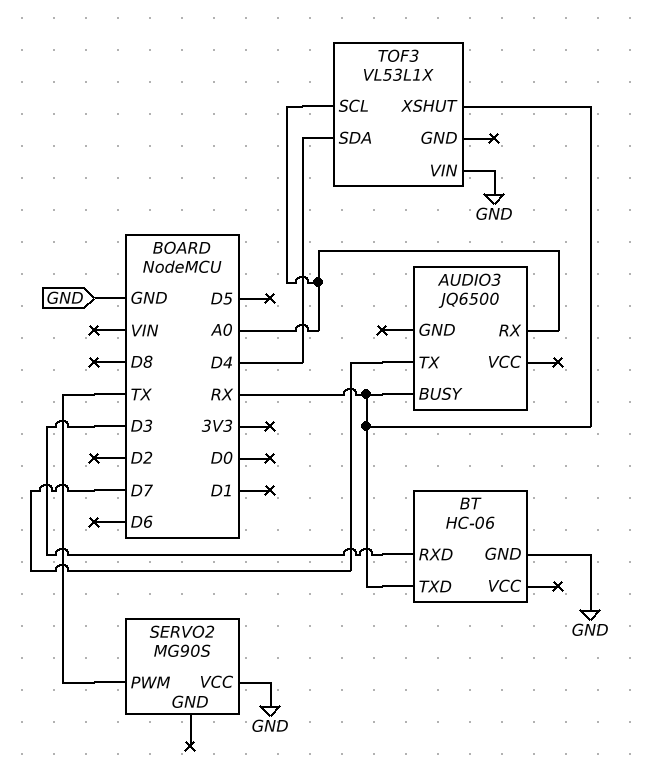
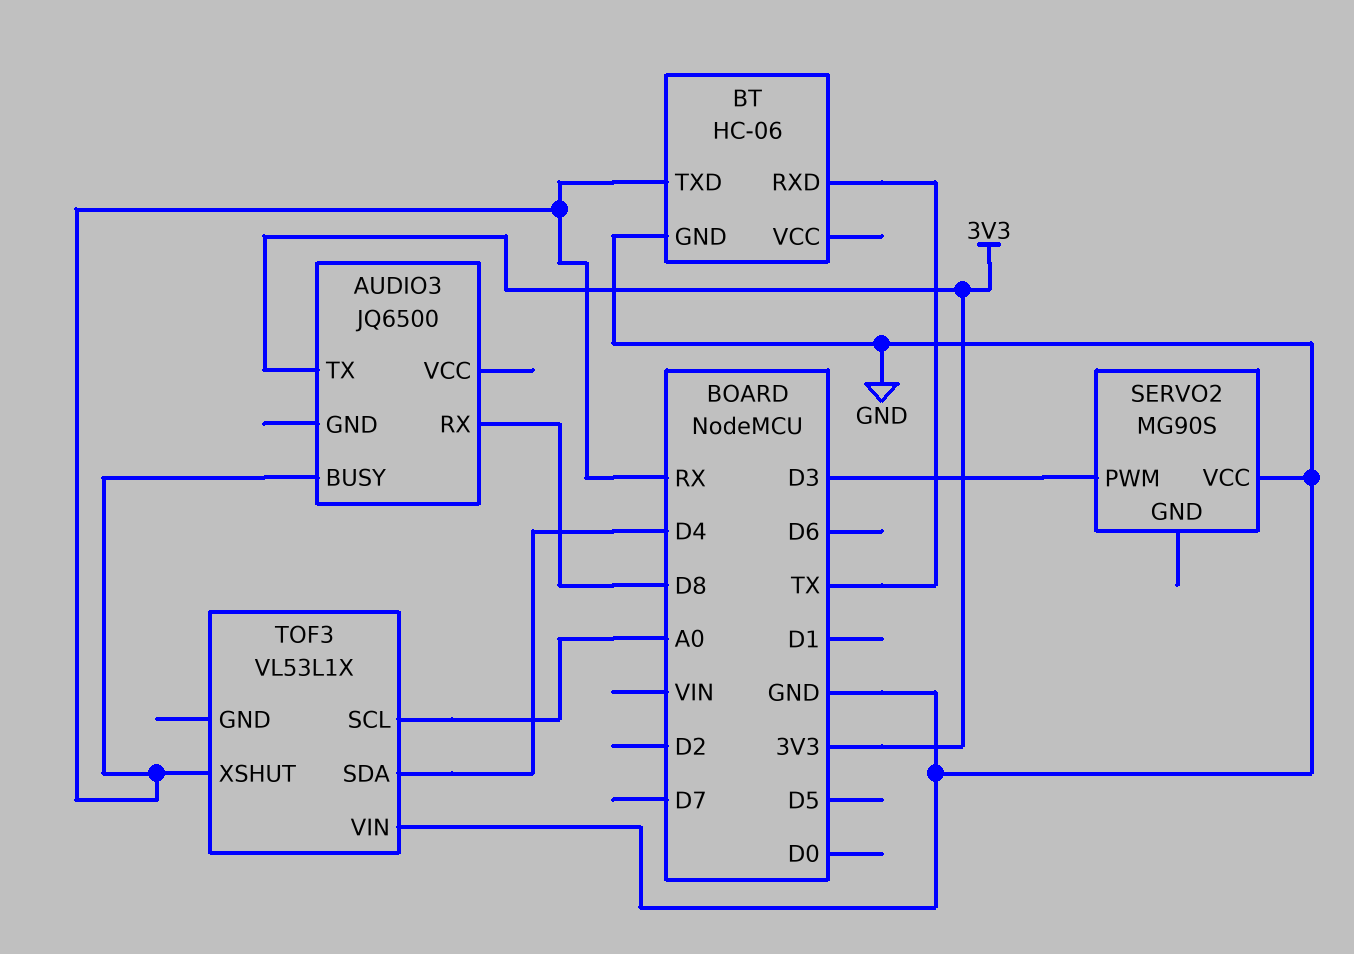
AUDIO3 pin RX: A0 -> D8
AUDIO3 pin TX: D7 -> 3V3
BT pin RXD: D3 -> TX
SERVO2 pin PWM: TX -> D3

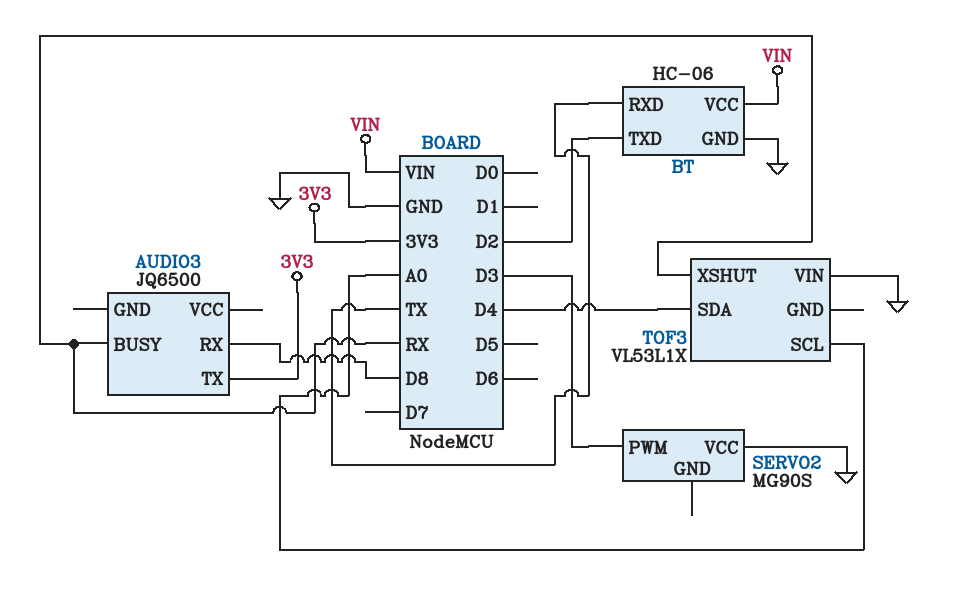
BT pin TXD: RX -> D2
BT pin VCC: none -> VIN

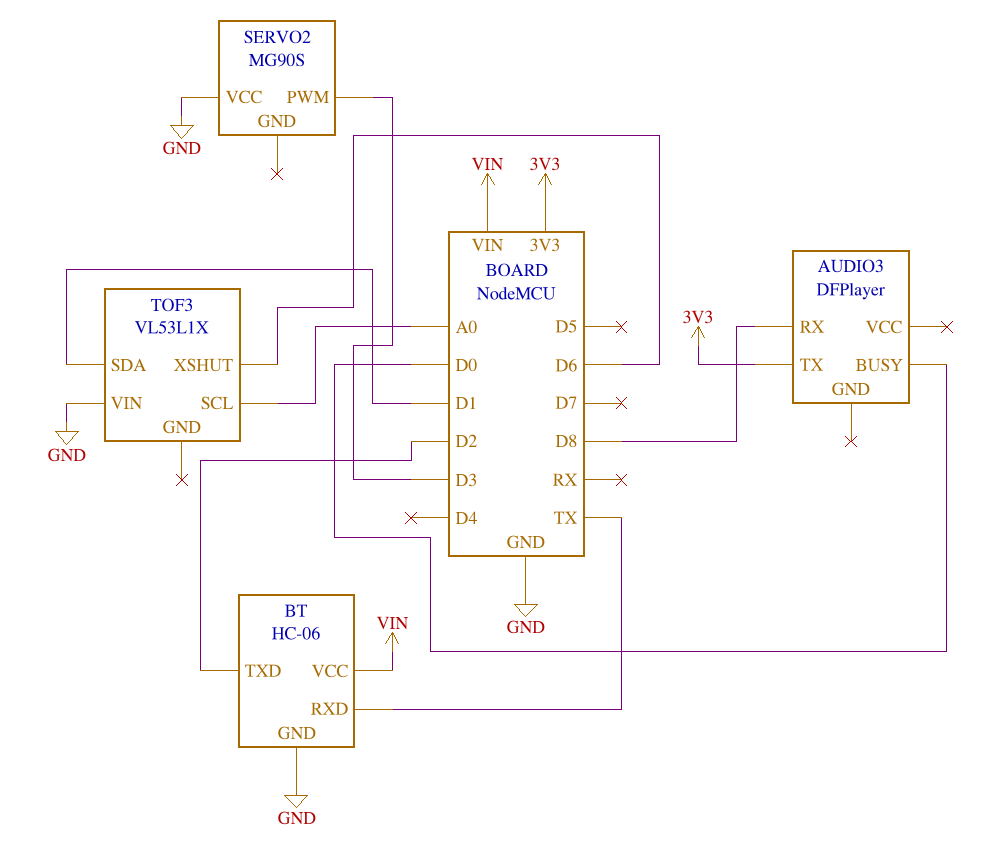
AUDIO3: JQ6500 -> DFPlayer
AUDIO3 pin BUSY: RX -> D0
TOF3 pin SDA: D4 -> D1
TOF3 pin XSHUT: RX -> D6

